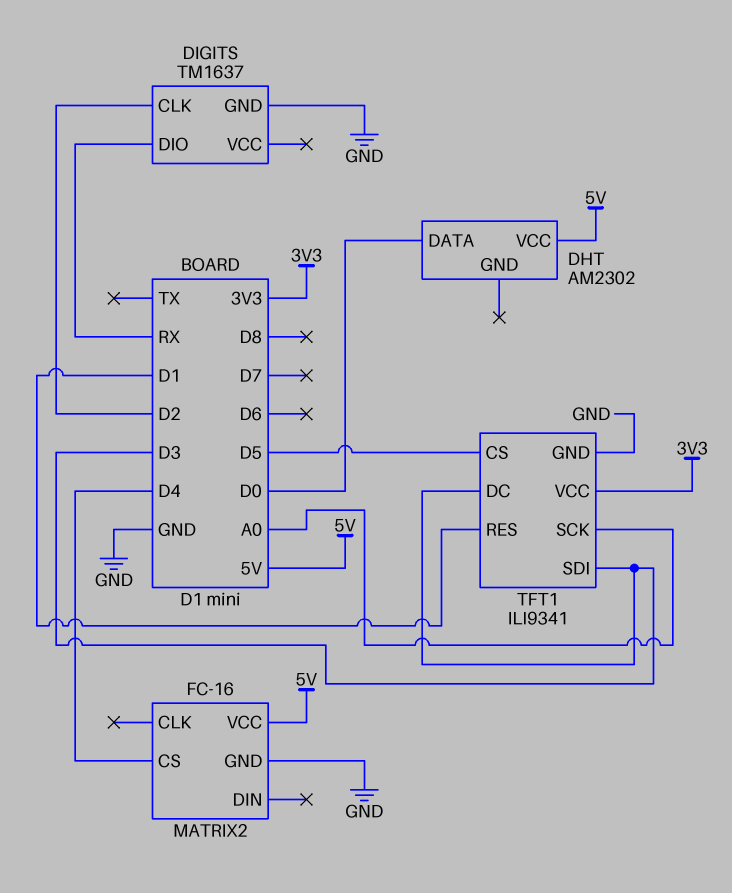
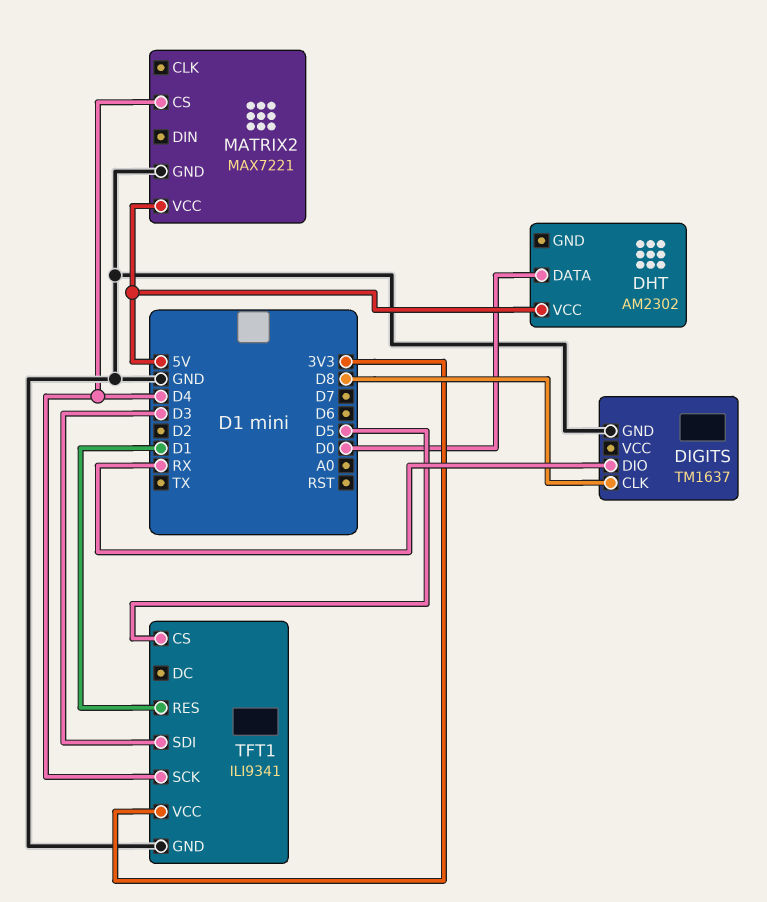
DIGITS pin CLK: D2 -> D8
MATRIX2: FC-16 -> MAX7221
TFT1 pin DC: D3 -> none
TFT1 pin SCK: A0 -> D4

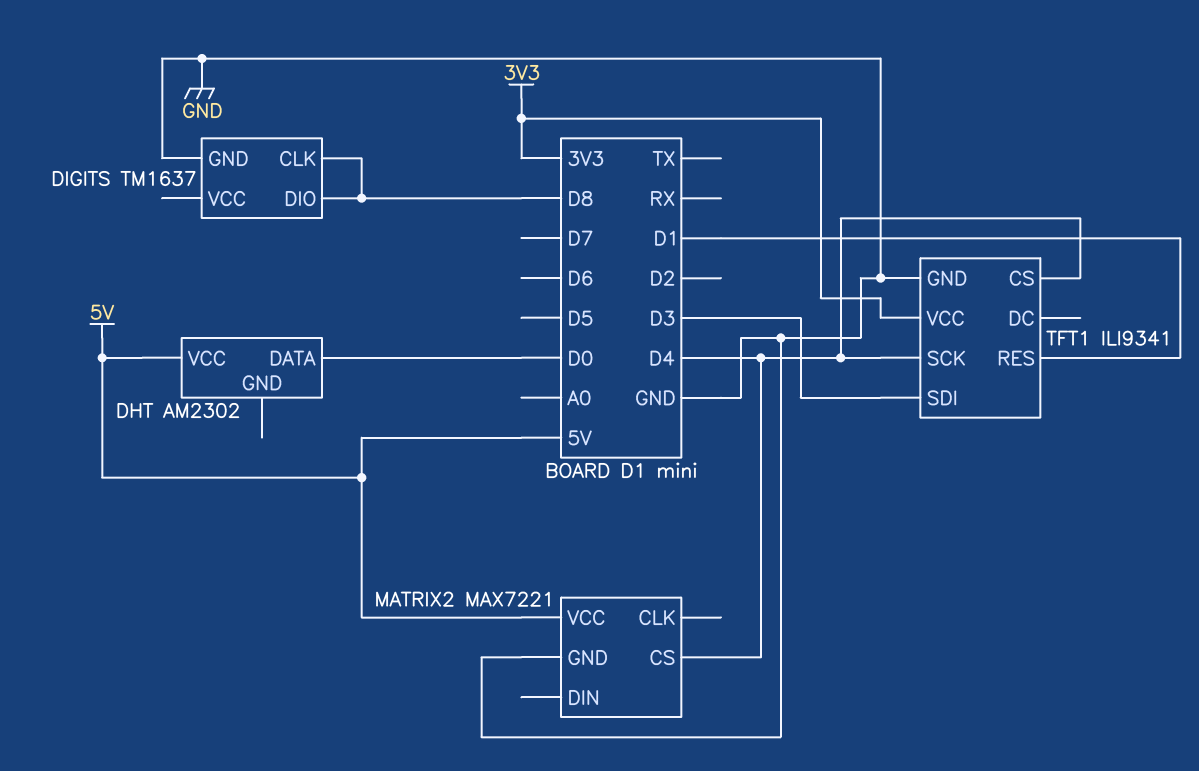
DIGITS pin DIO: RX -> D8
TFT1 pin CS: D5 -> D4

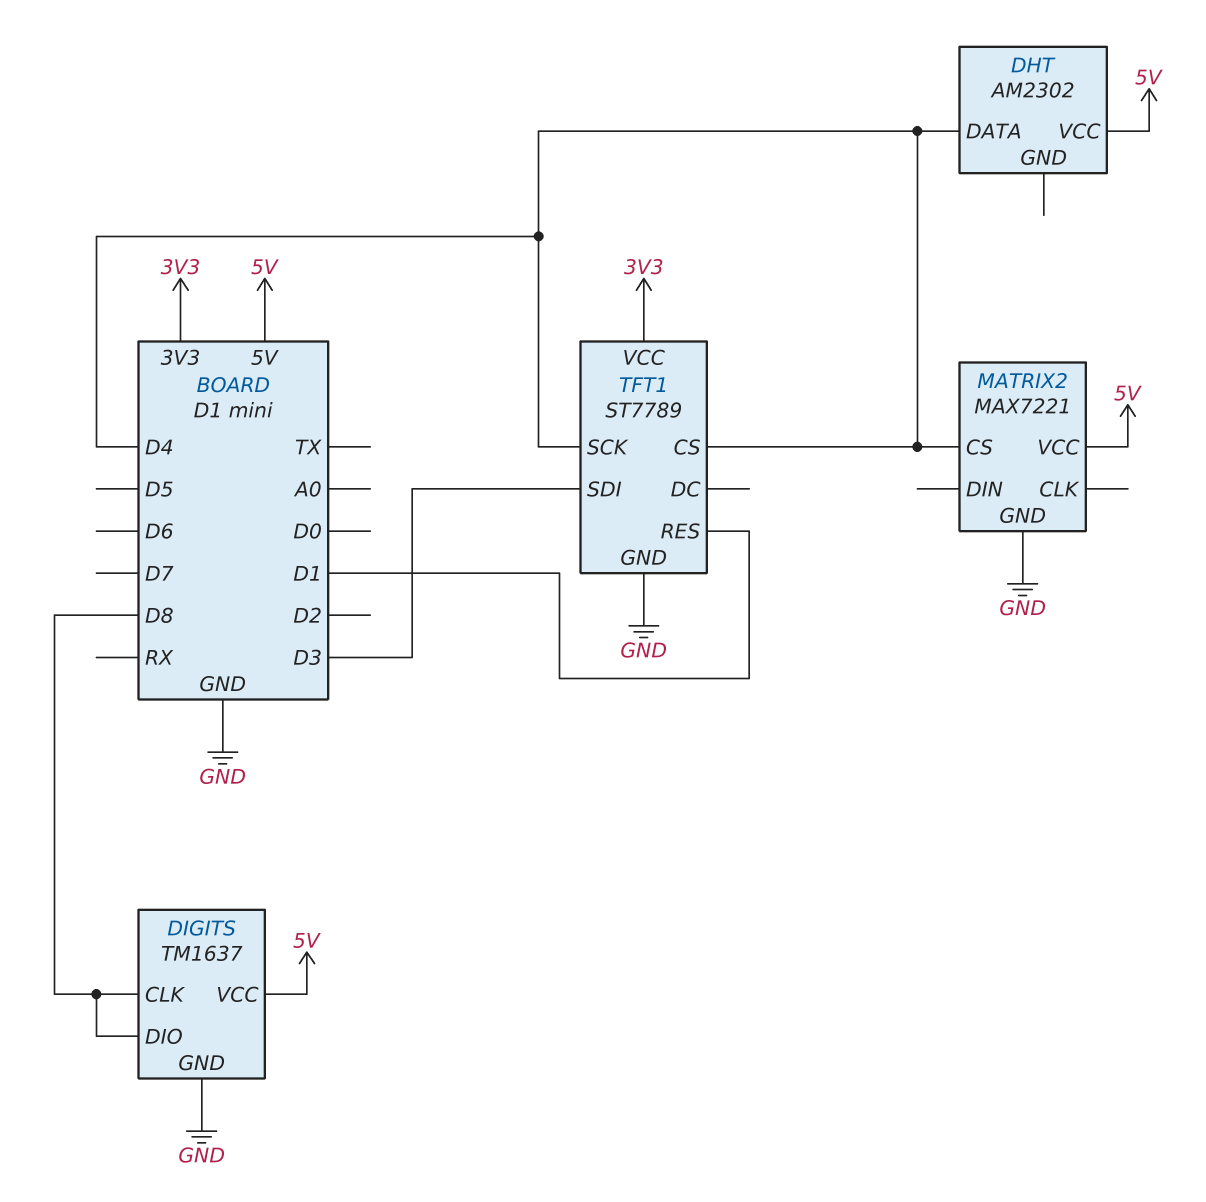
DHT pin DATA: D0 -> D4
DIGITS pin VCC: none -> 5V
TFT1: ILI9341 -> ST7789

